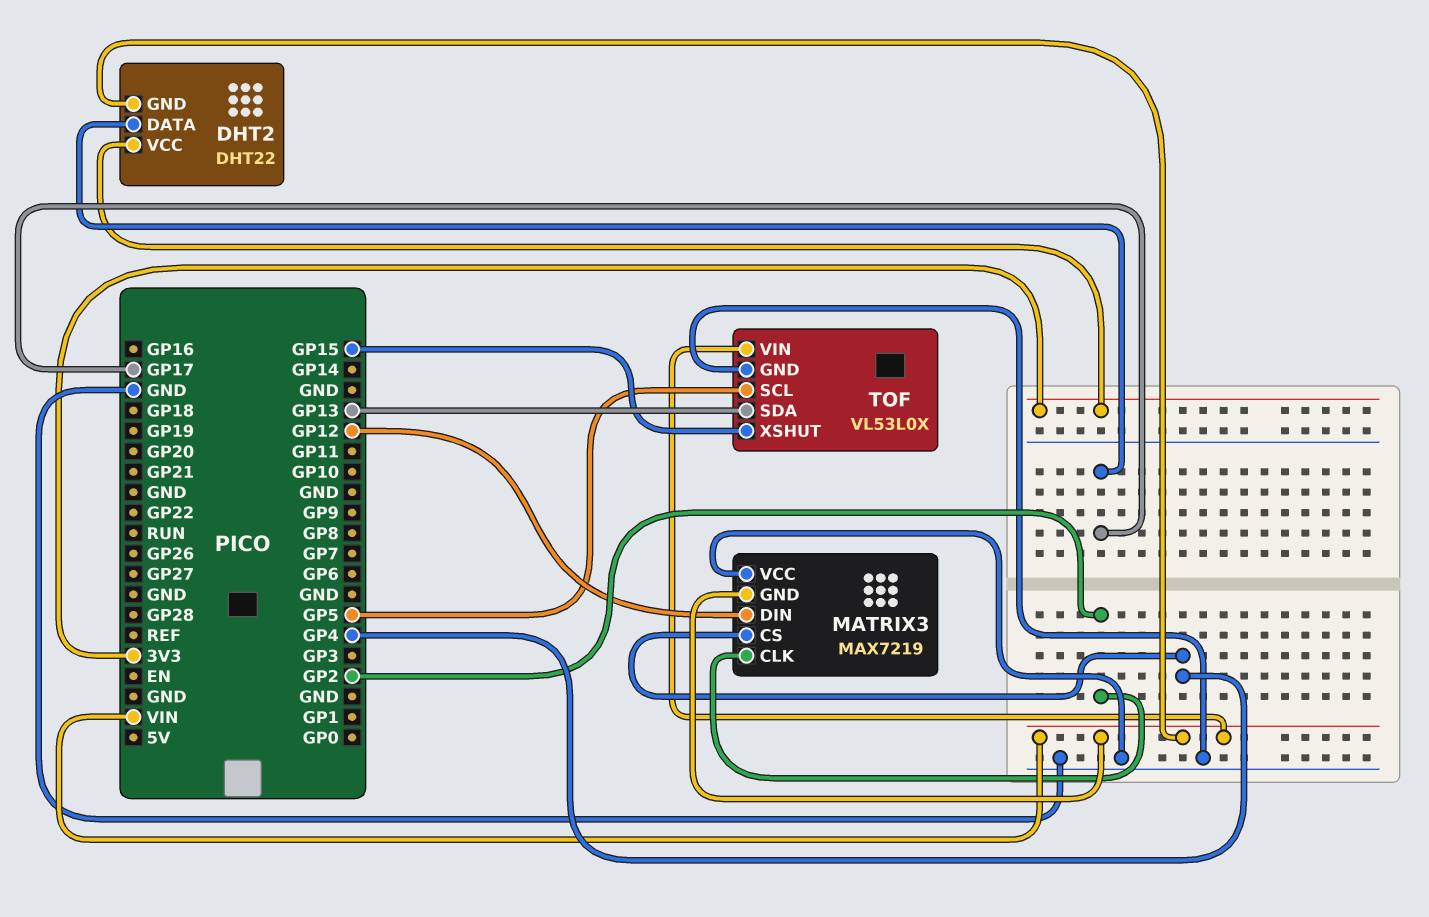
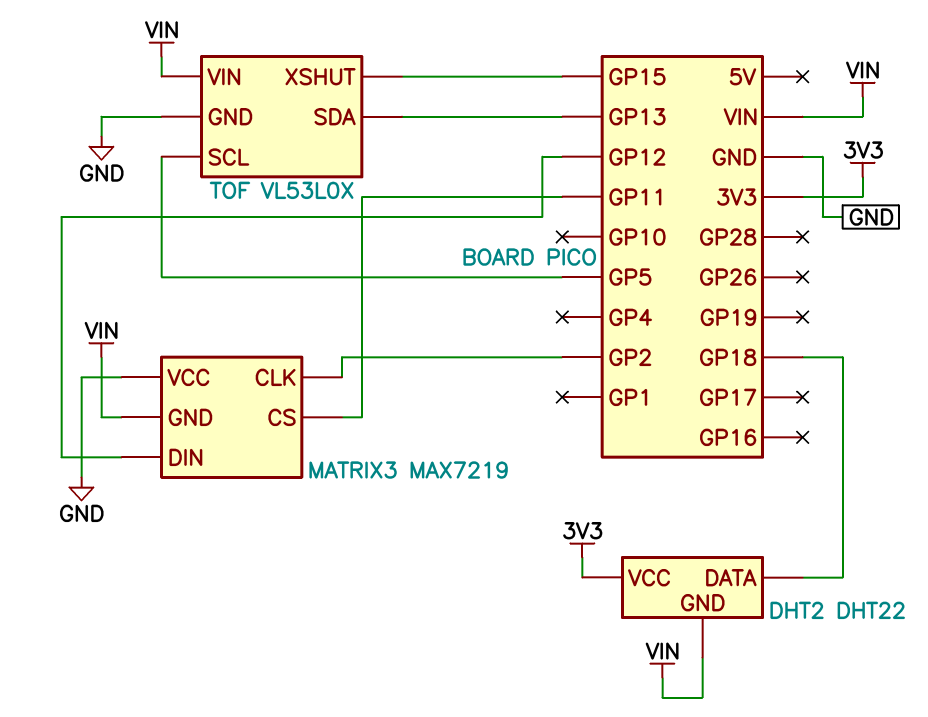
DHT2 pin DATA: GP17 -> GP18
MATRIX3 pin CS: GP4 -> GP11

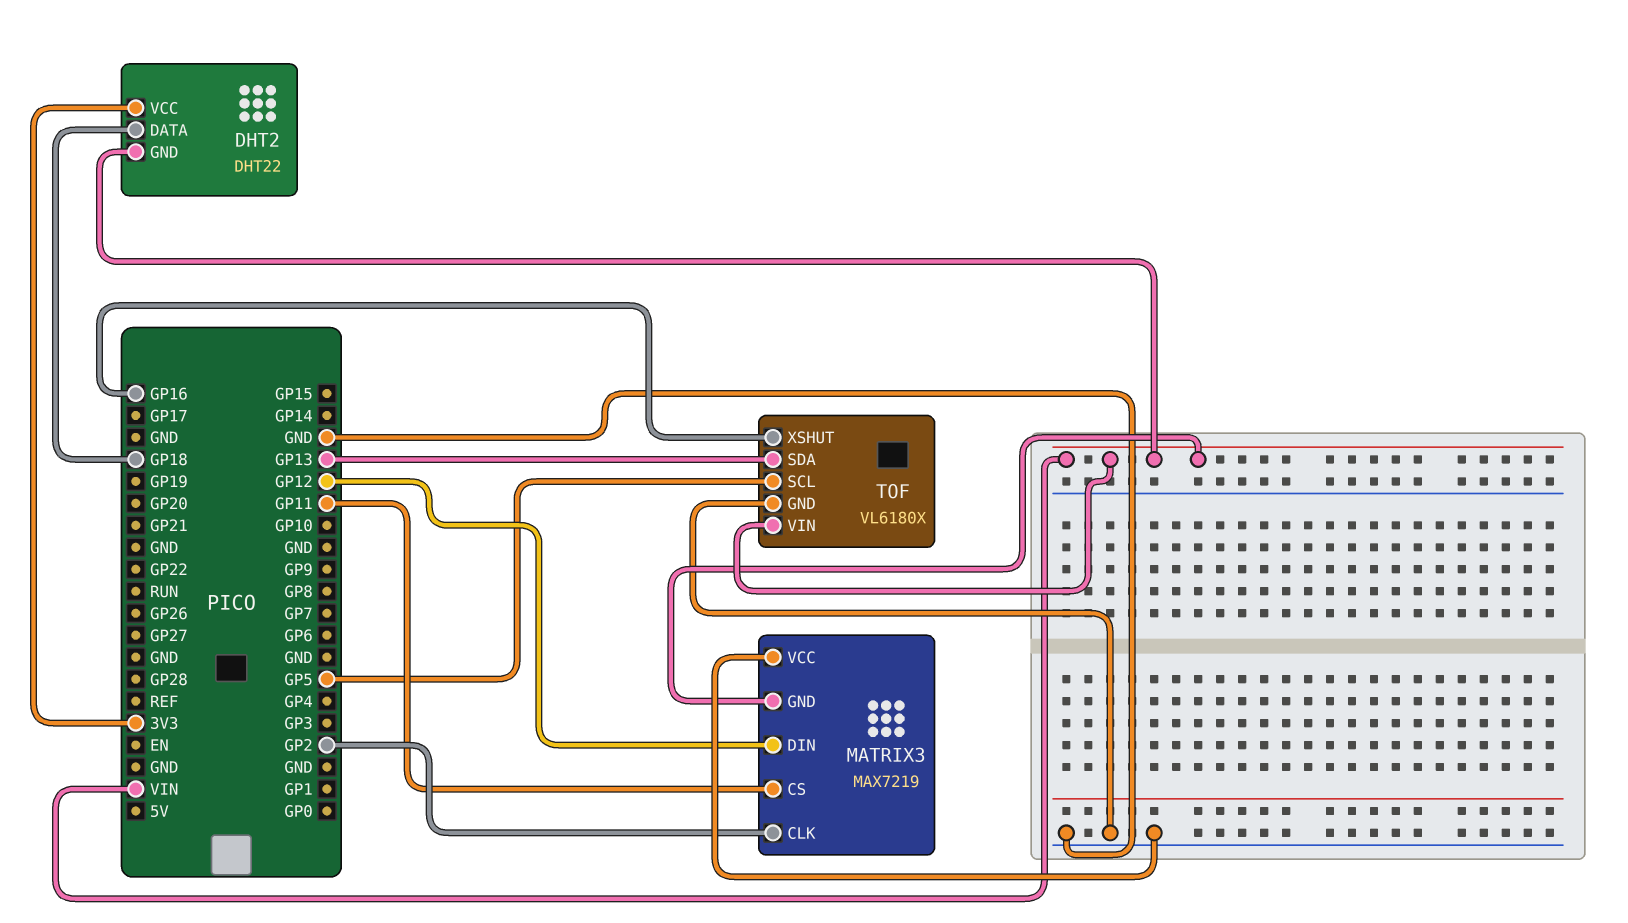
TOF: VL53L0X -> VL6180X
TOF pin XSHUT: GP15 -> GP16

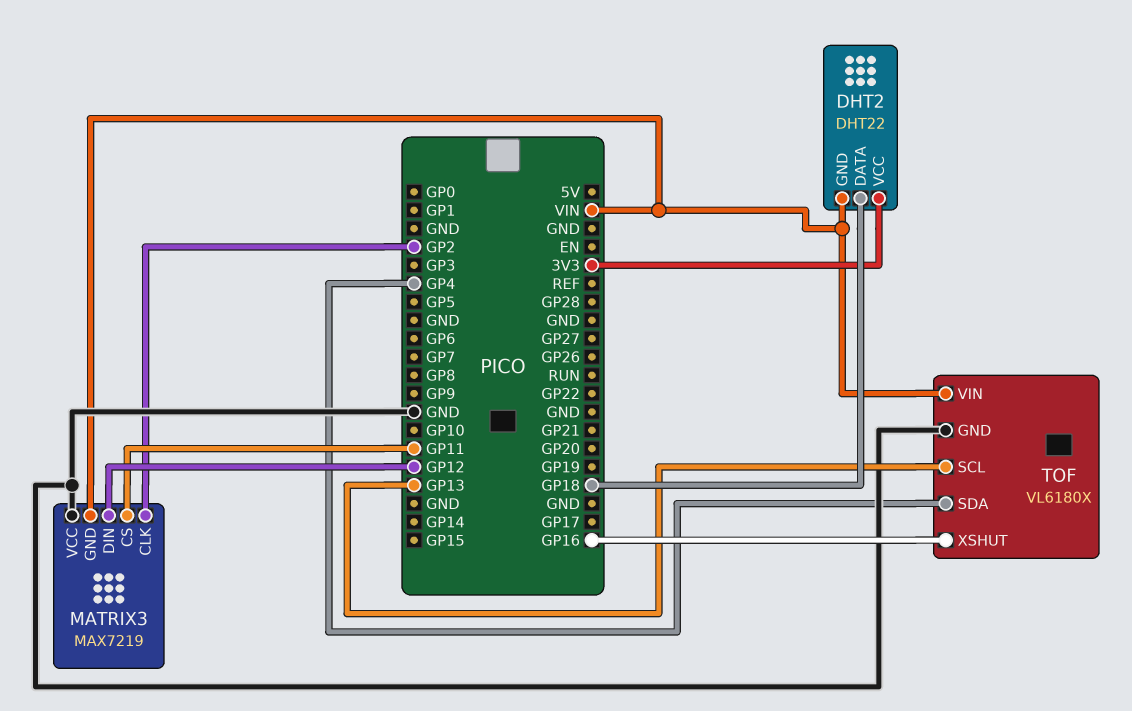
TOF pin SCL: GP5 -> GP13
TOF pin SDA: GP13 -> GP4

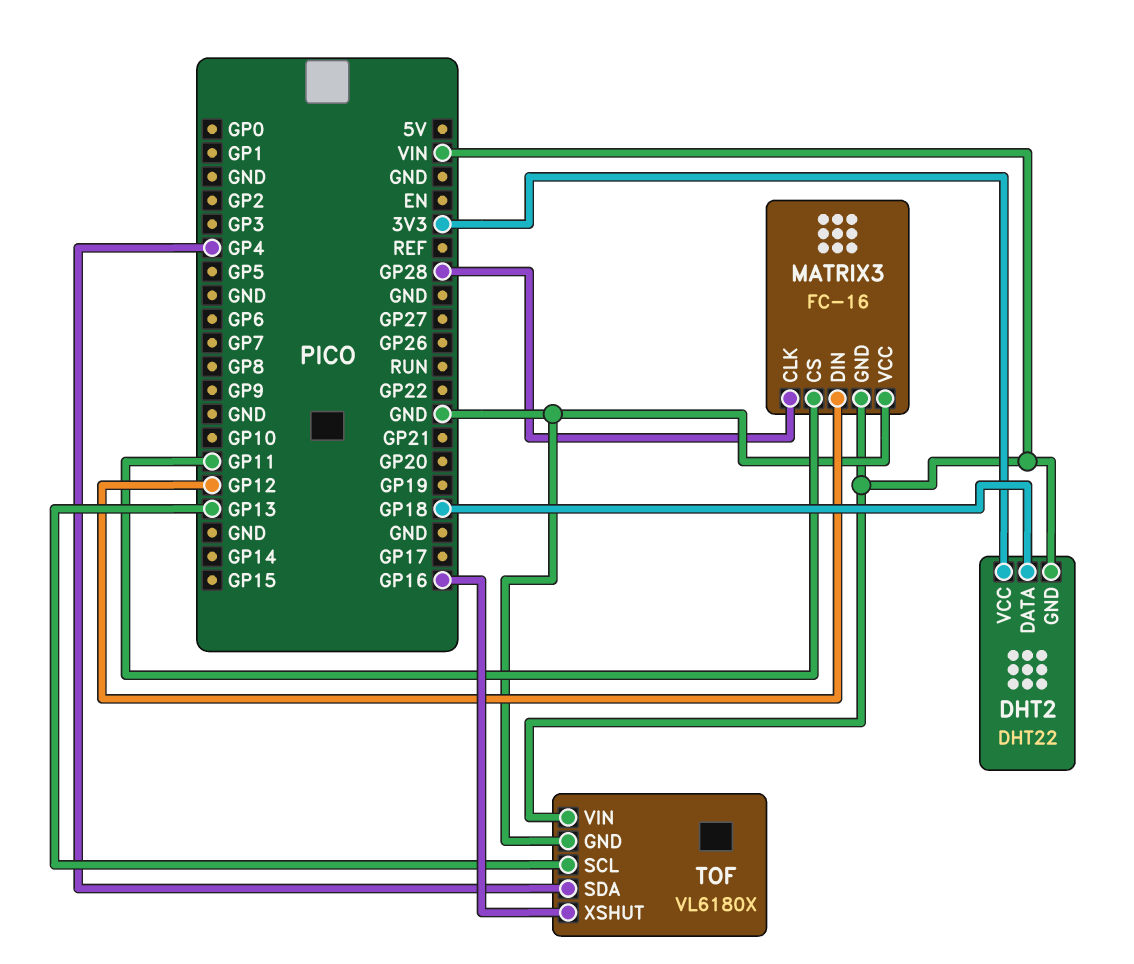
MATRIX3: MAX7219 -> FC-16
MATRIX3 pin CLK: GP2 -> GP28

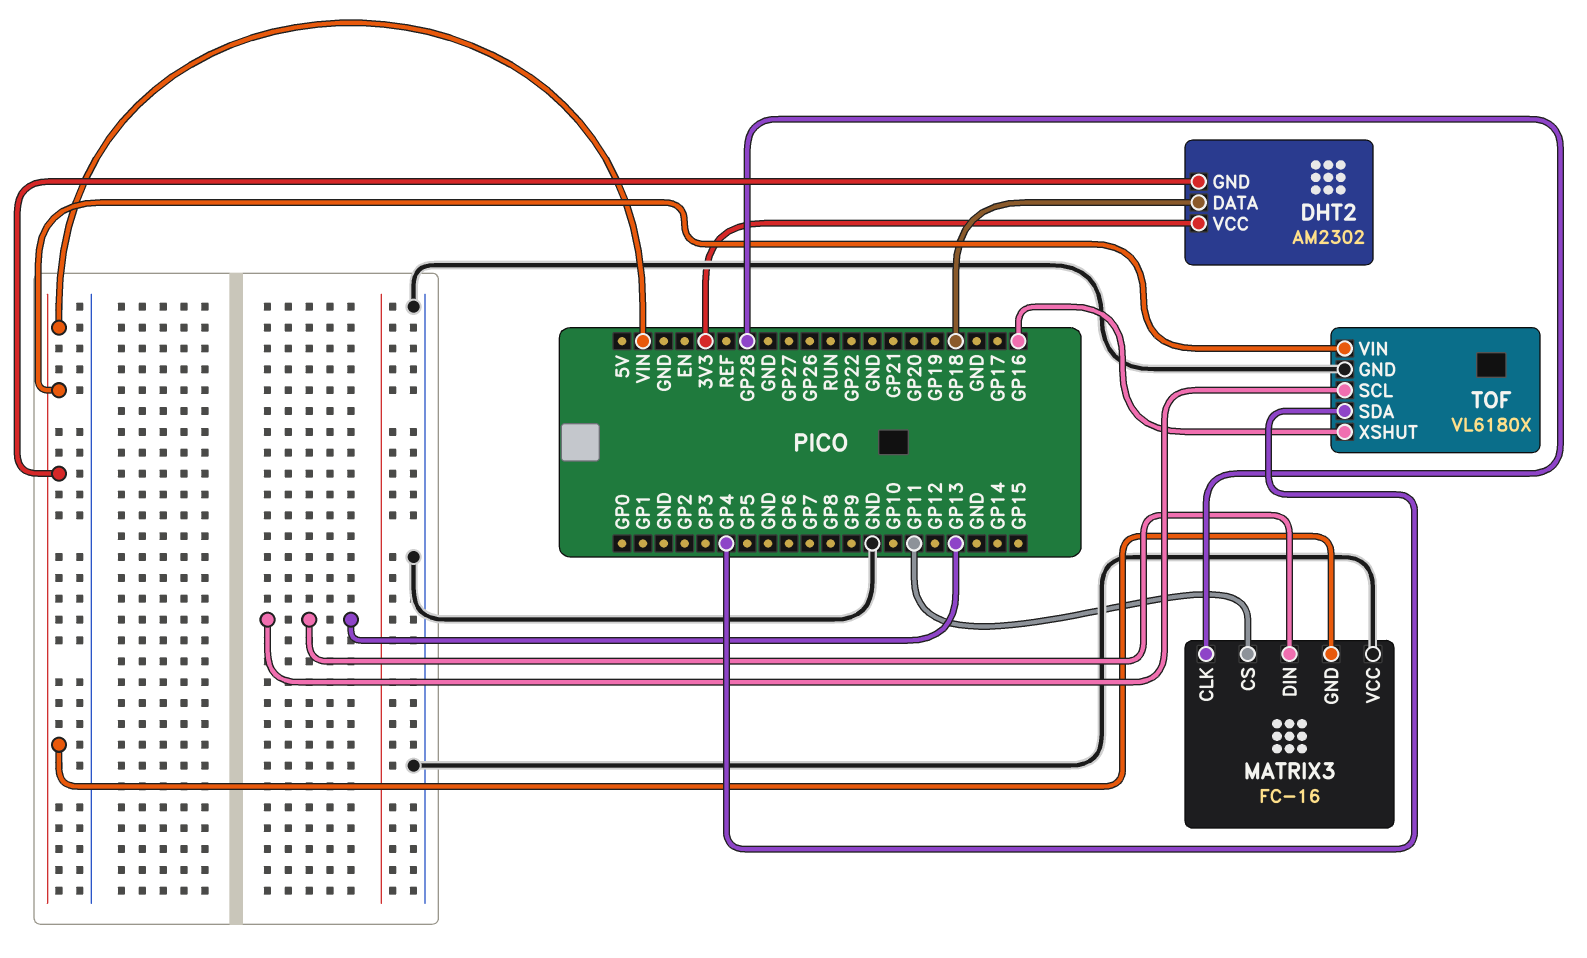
DHT2: DHT22 -> AM2302
MATRIX3 pin DIN: GP12 -> GP13

